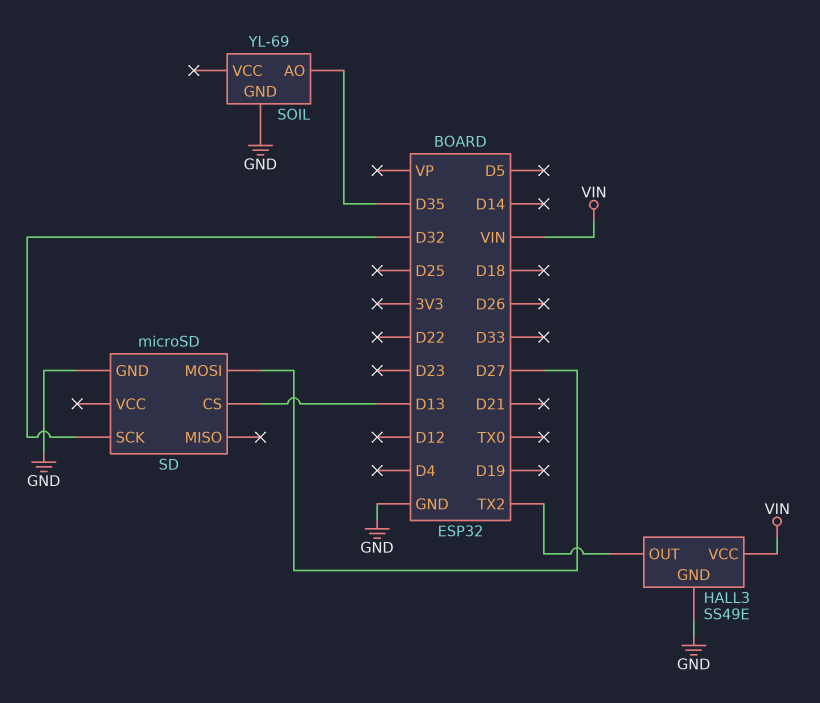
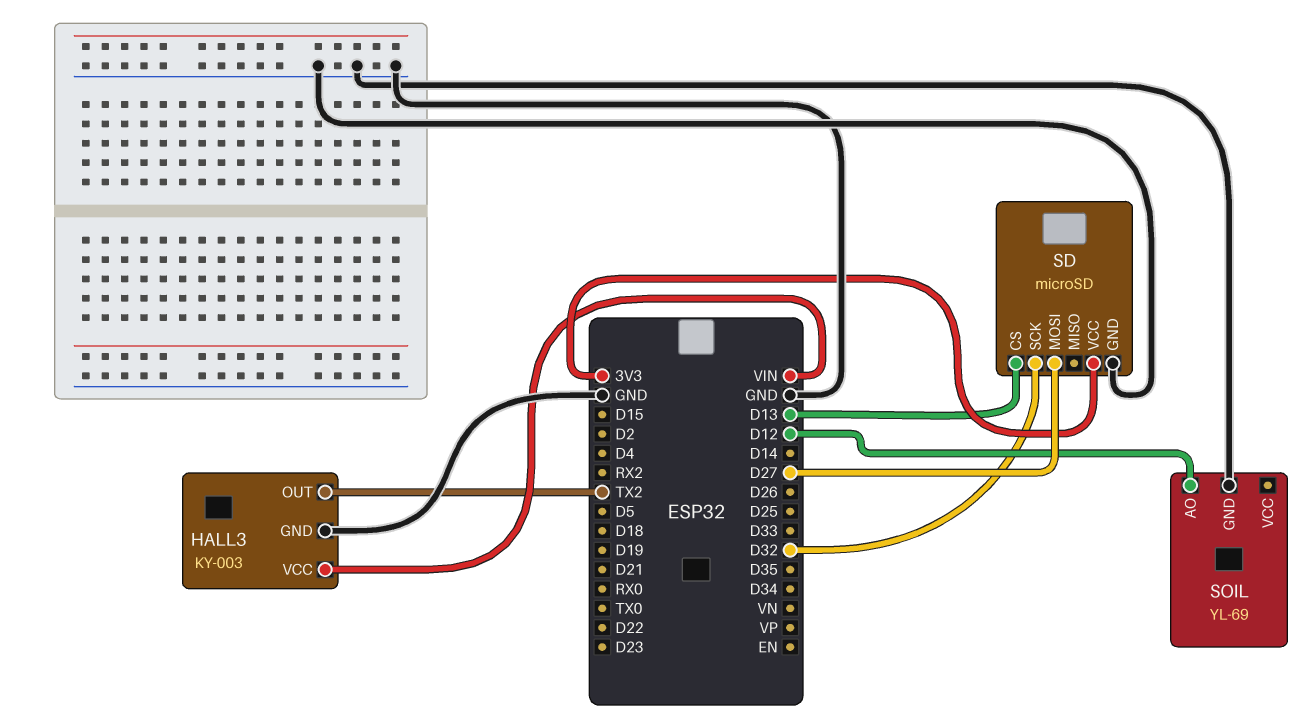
HALL3: SS49E -> KY-003
SD pin VCC: none -> 3V3
SOIL pin AO: D35 -> D12

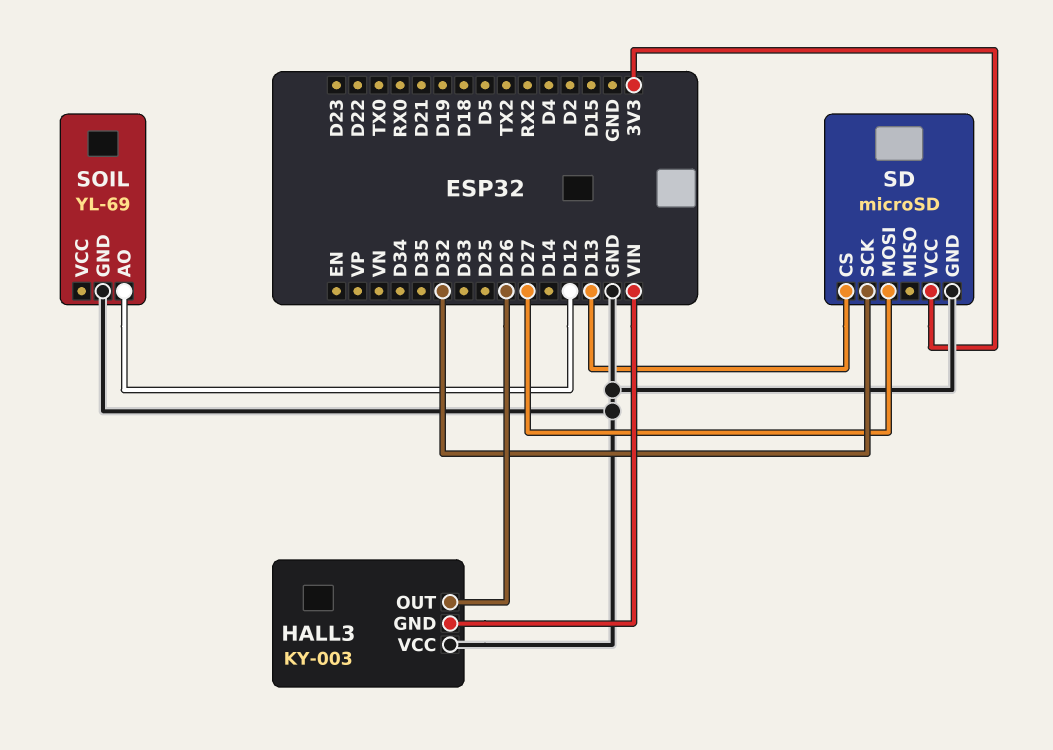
HALL3 pin GND: GND -> VIN
HALL3 pin OUT: TX2 -> D26
HALL3 pin VCC: VIN -> GND

